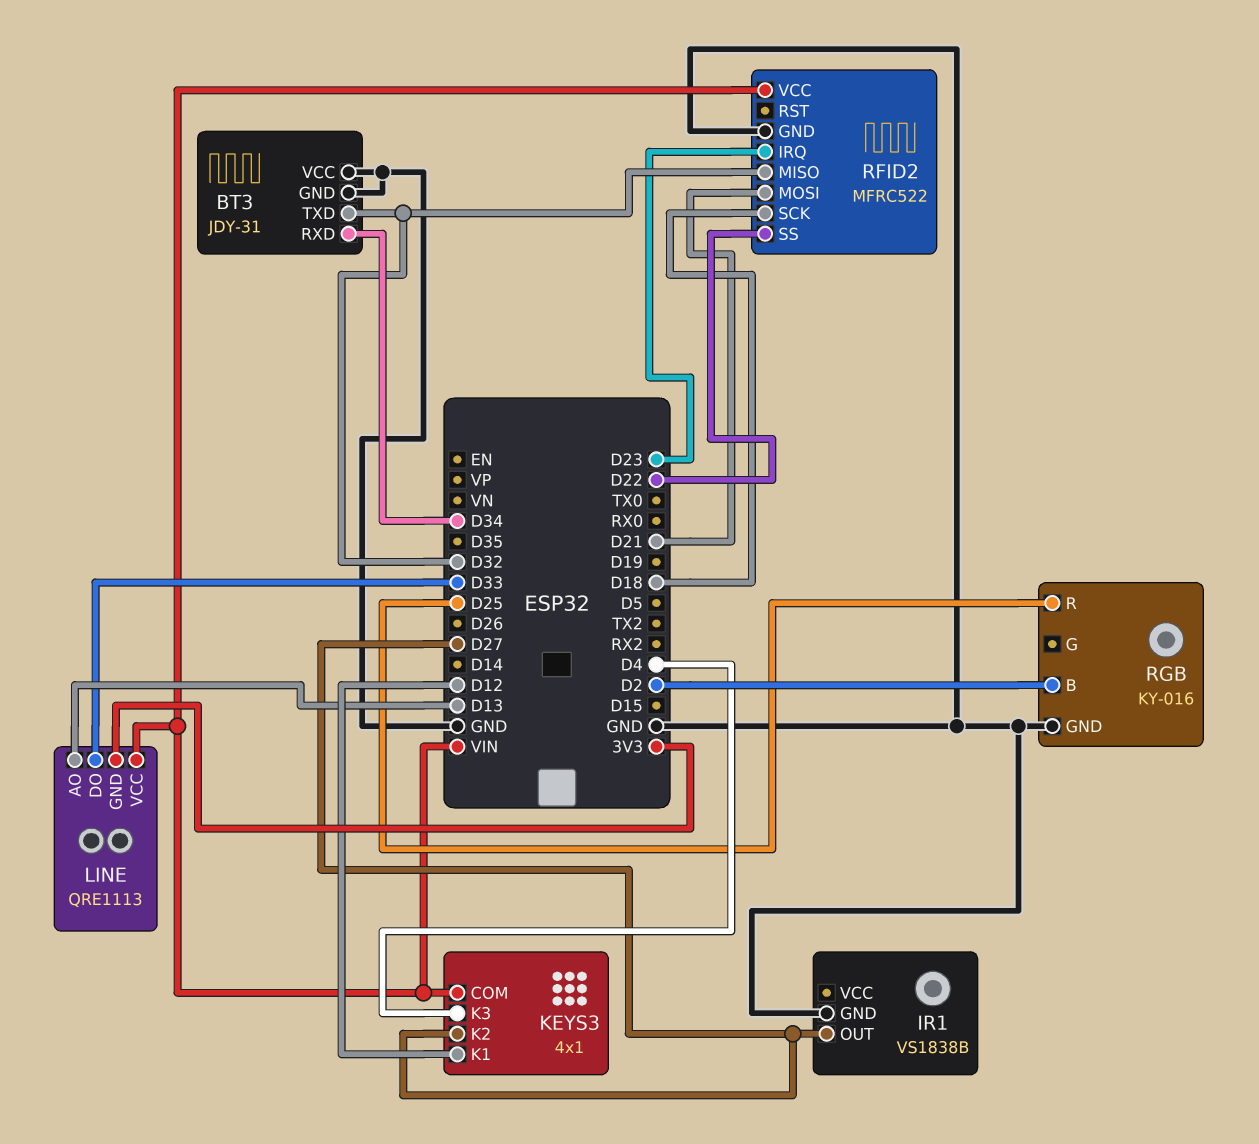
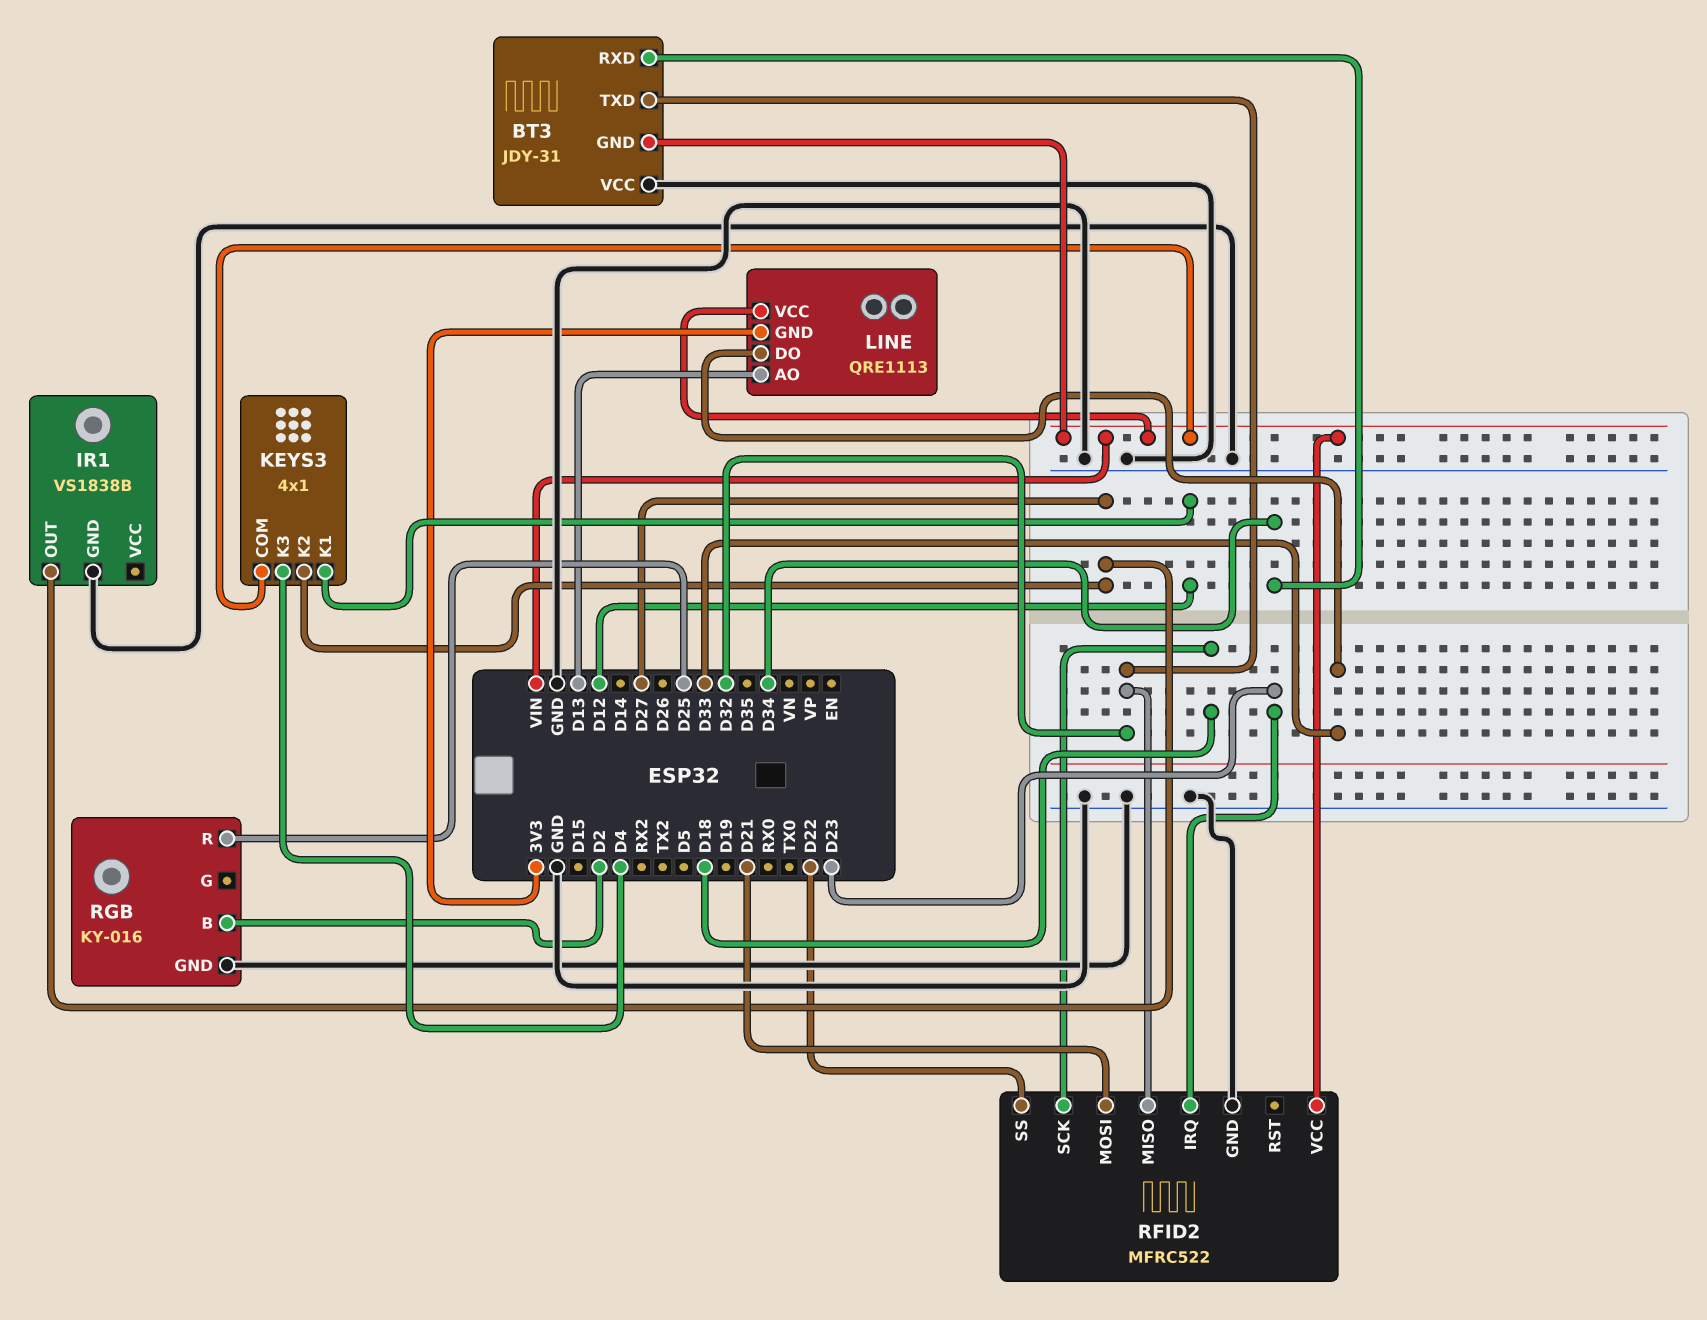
BT3 pin GND: GND -> VIN

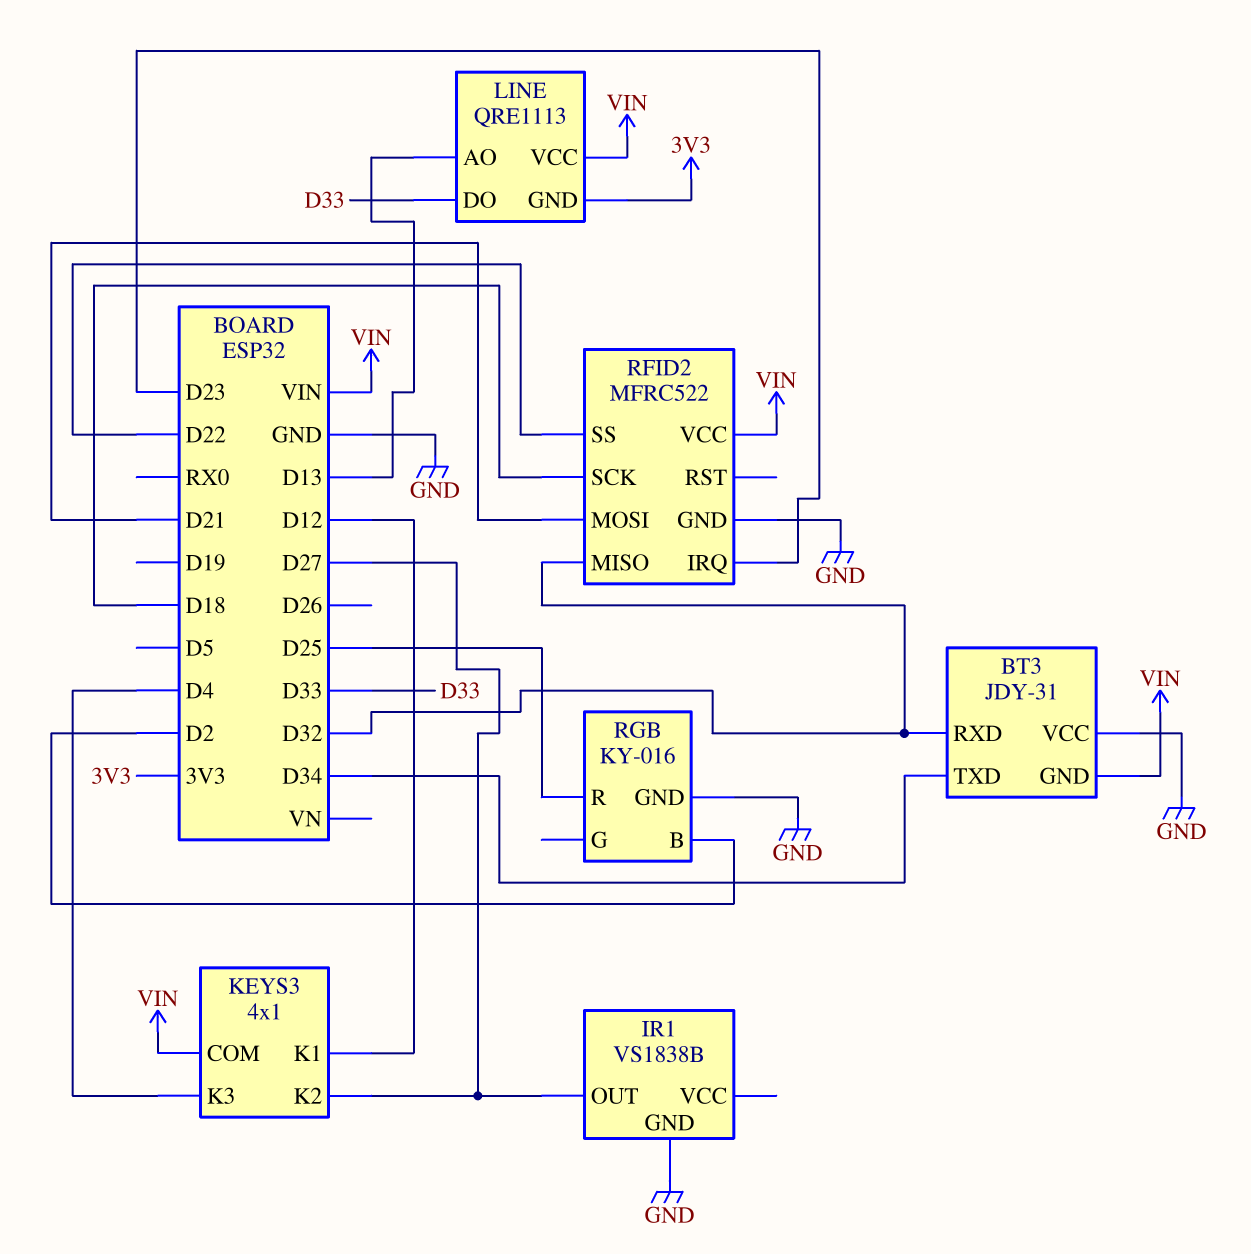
BT3 pin RXD: D34 -> D32
BT3 pin TXD: D32 -> D34

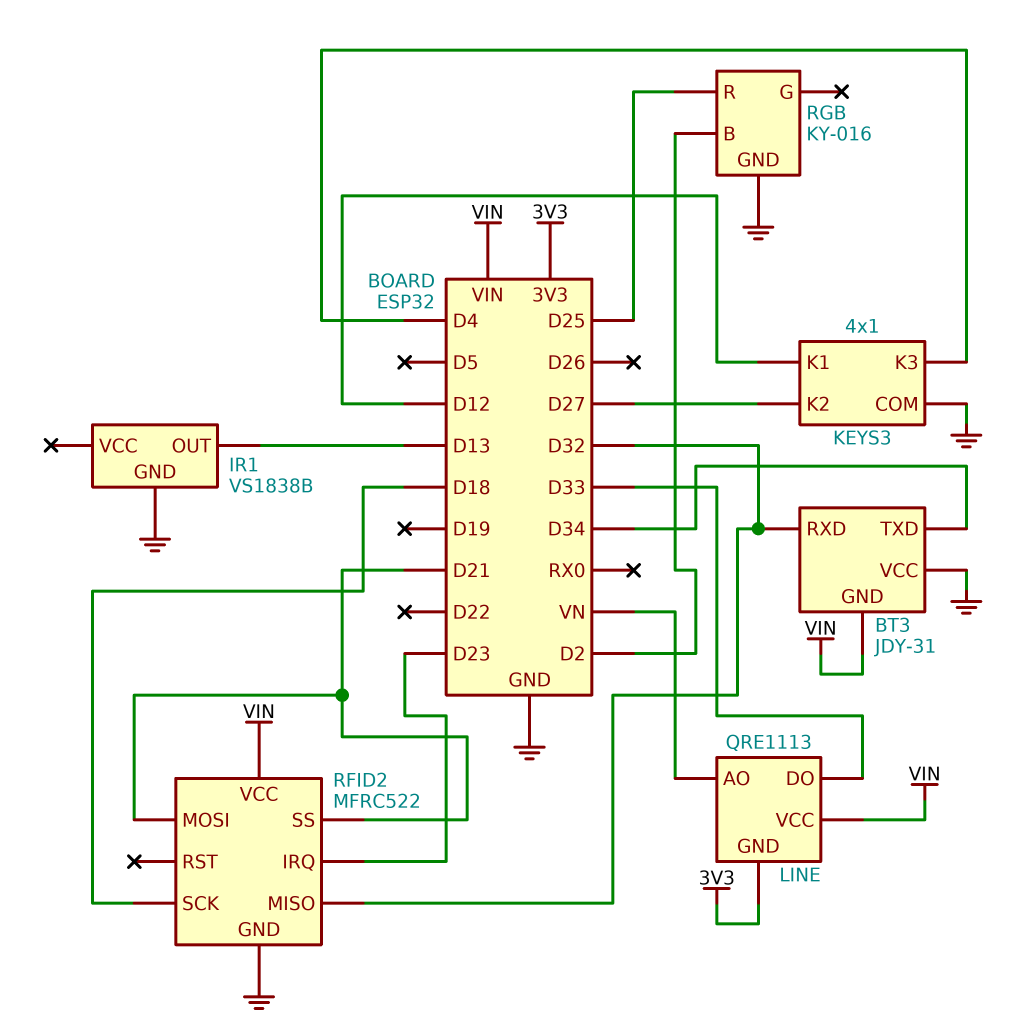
IR1 pin OUT: D27 -> D13
KEYS3 pin COM: VIN -> GND
LINE pin AO: D13 -> VN
RFID2 pin SS: D22 -> D21

